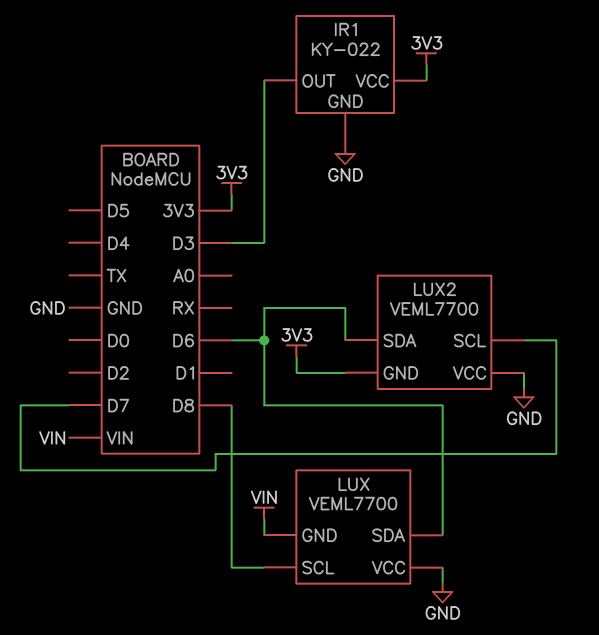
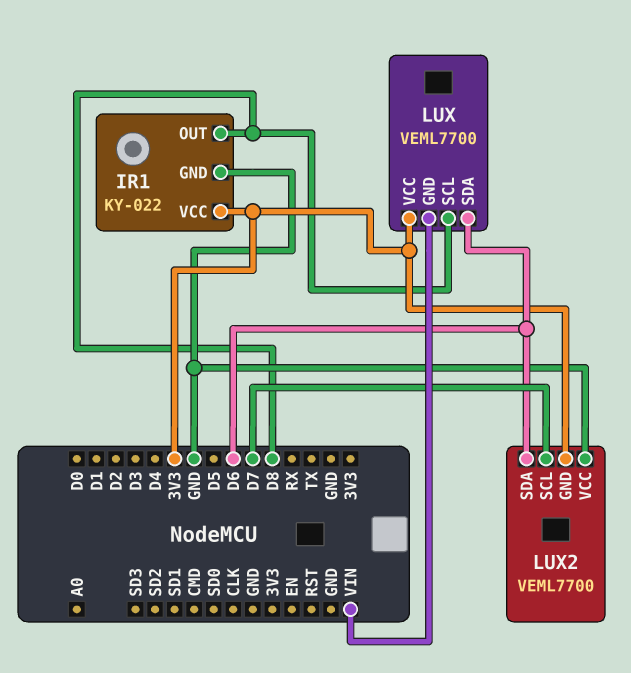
IR1 pin OUT: D3 -> D8
LUX pin VCC: GND -> 3V3

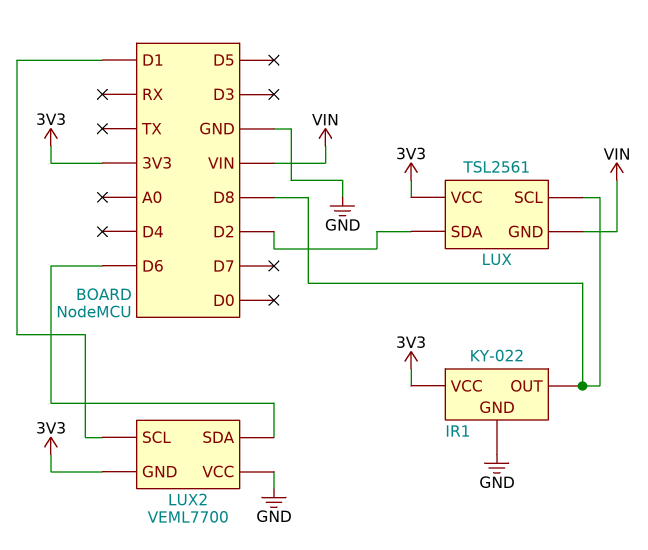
LUX: VEML7700 -> TSL2561
LUX pin SDA: D6 -> D2
LUX2 pin SCL: D7 -> D1

